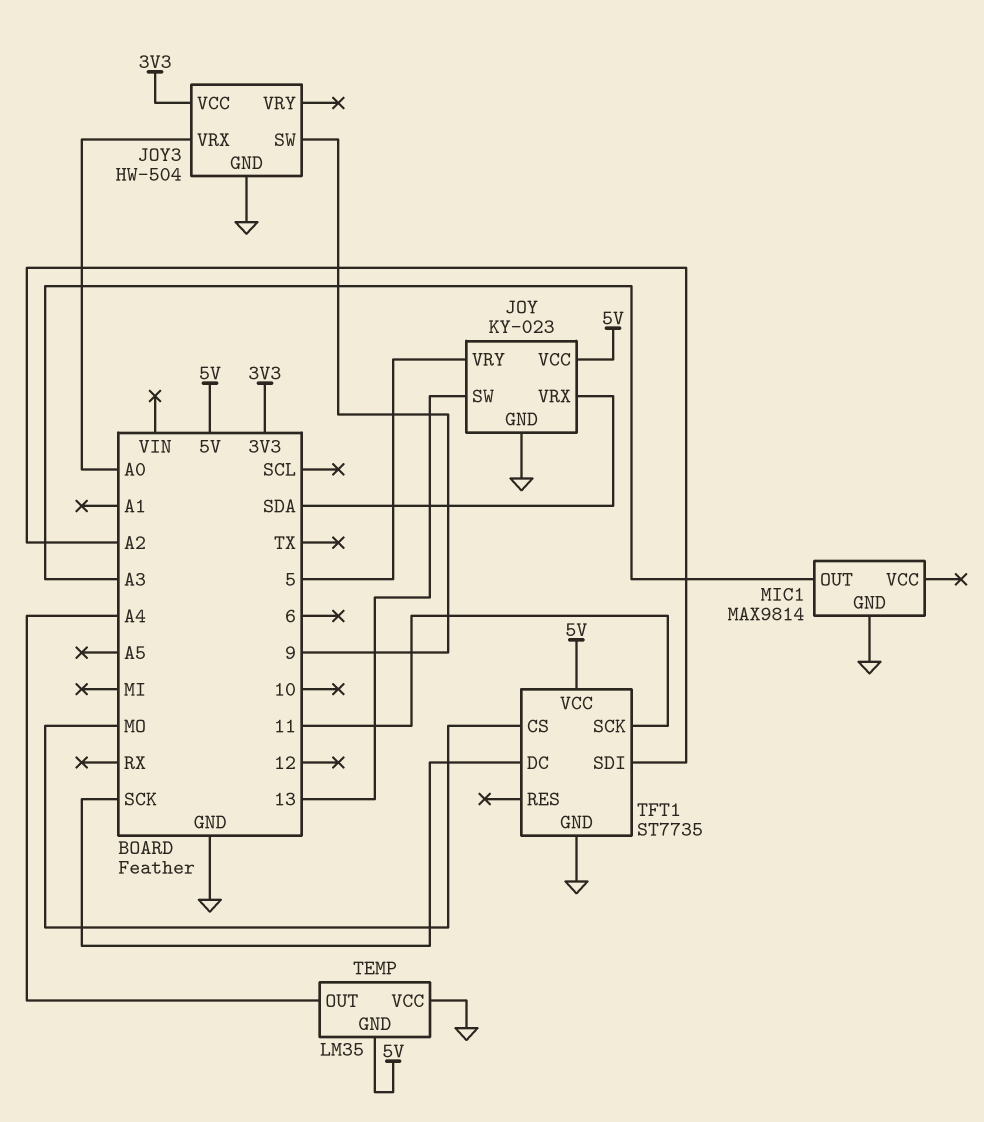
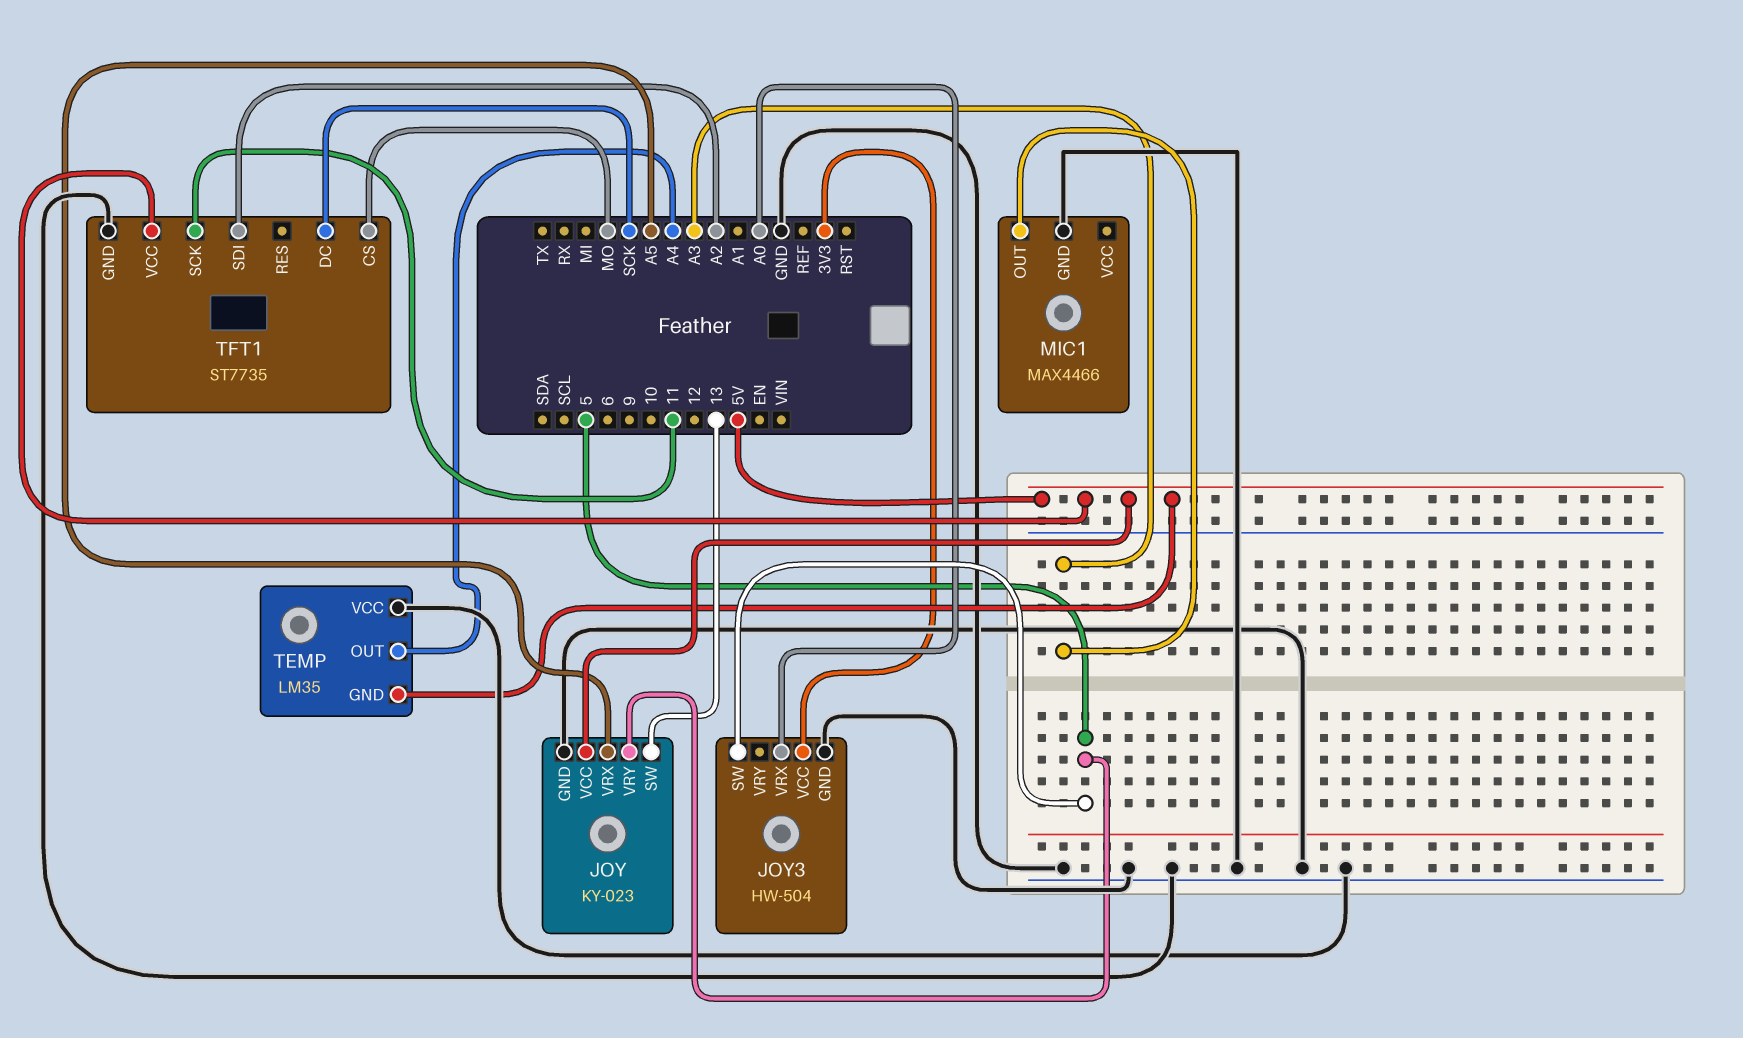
JOY pin VRX: SDA -> A5
JOY3 pin SW: 9 -> 5
MIC1: MAX9814 -> MAX4466

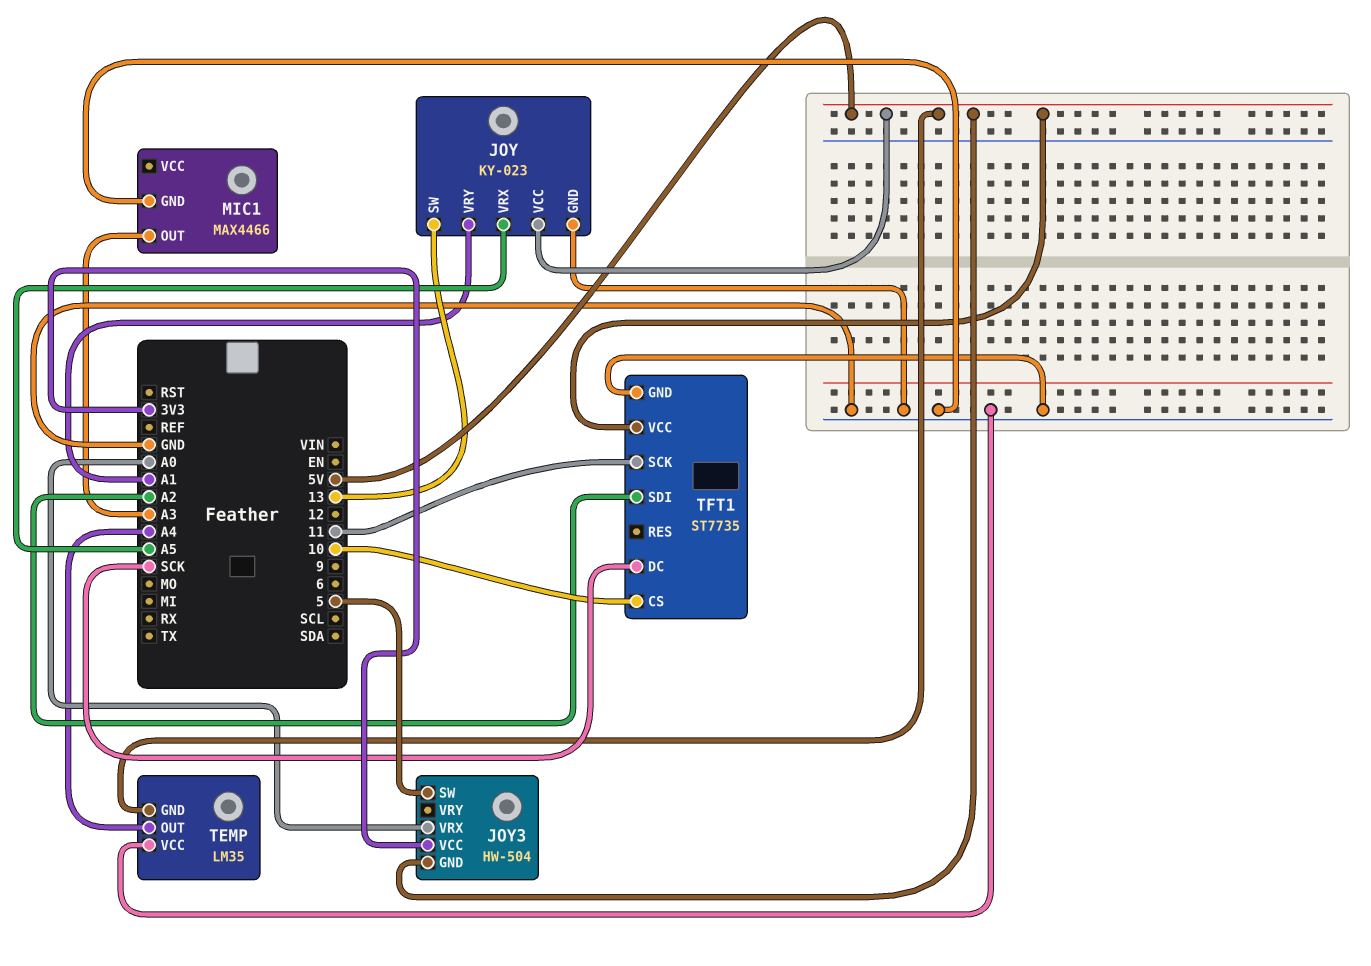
JOY pin VRY: 5 -> A1
JOY3 pin GND: GND -> 5V
TFT1 pin CS: MO -> 10

